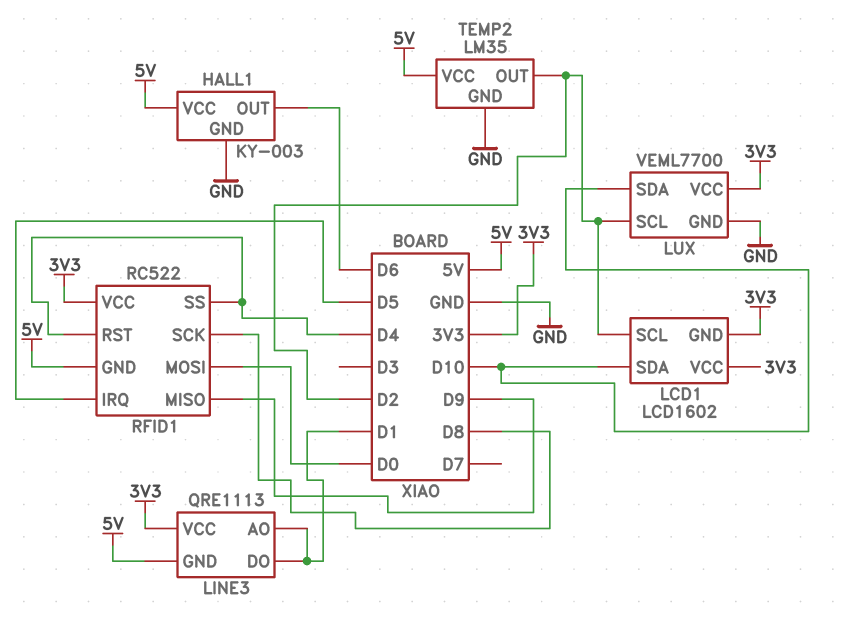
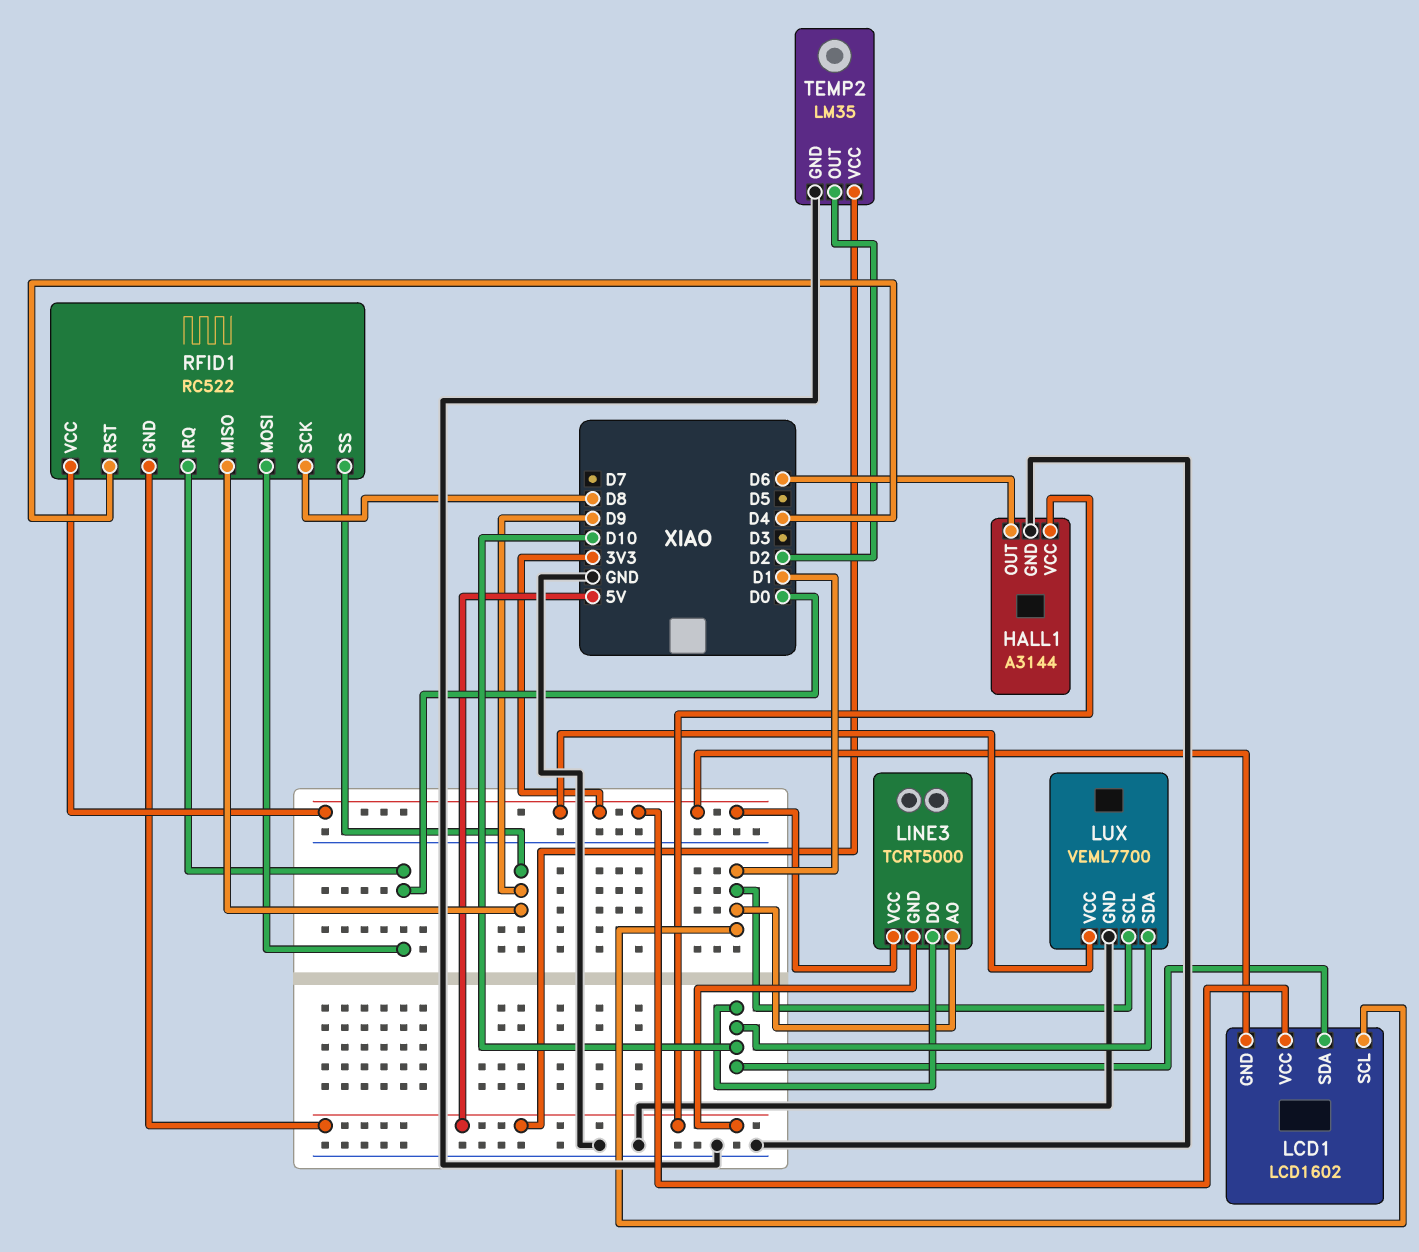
HALL1: KY-003 -> A3144
LCD1 pin SCL: D2 -> D1
LINE3: QRE1113 -> TCRT5000
LINE3 pin DO: D1 -> D10
LUX pin SCL: D2 -> D1
RFID1 pin IRQ: D5 -> D0
RFID1 pin SS: D4 -> D9

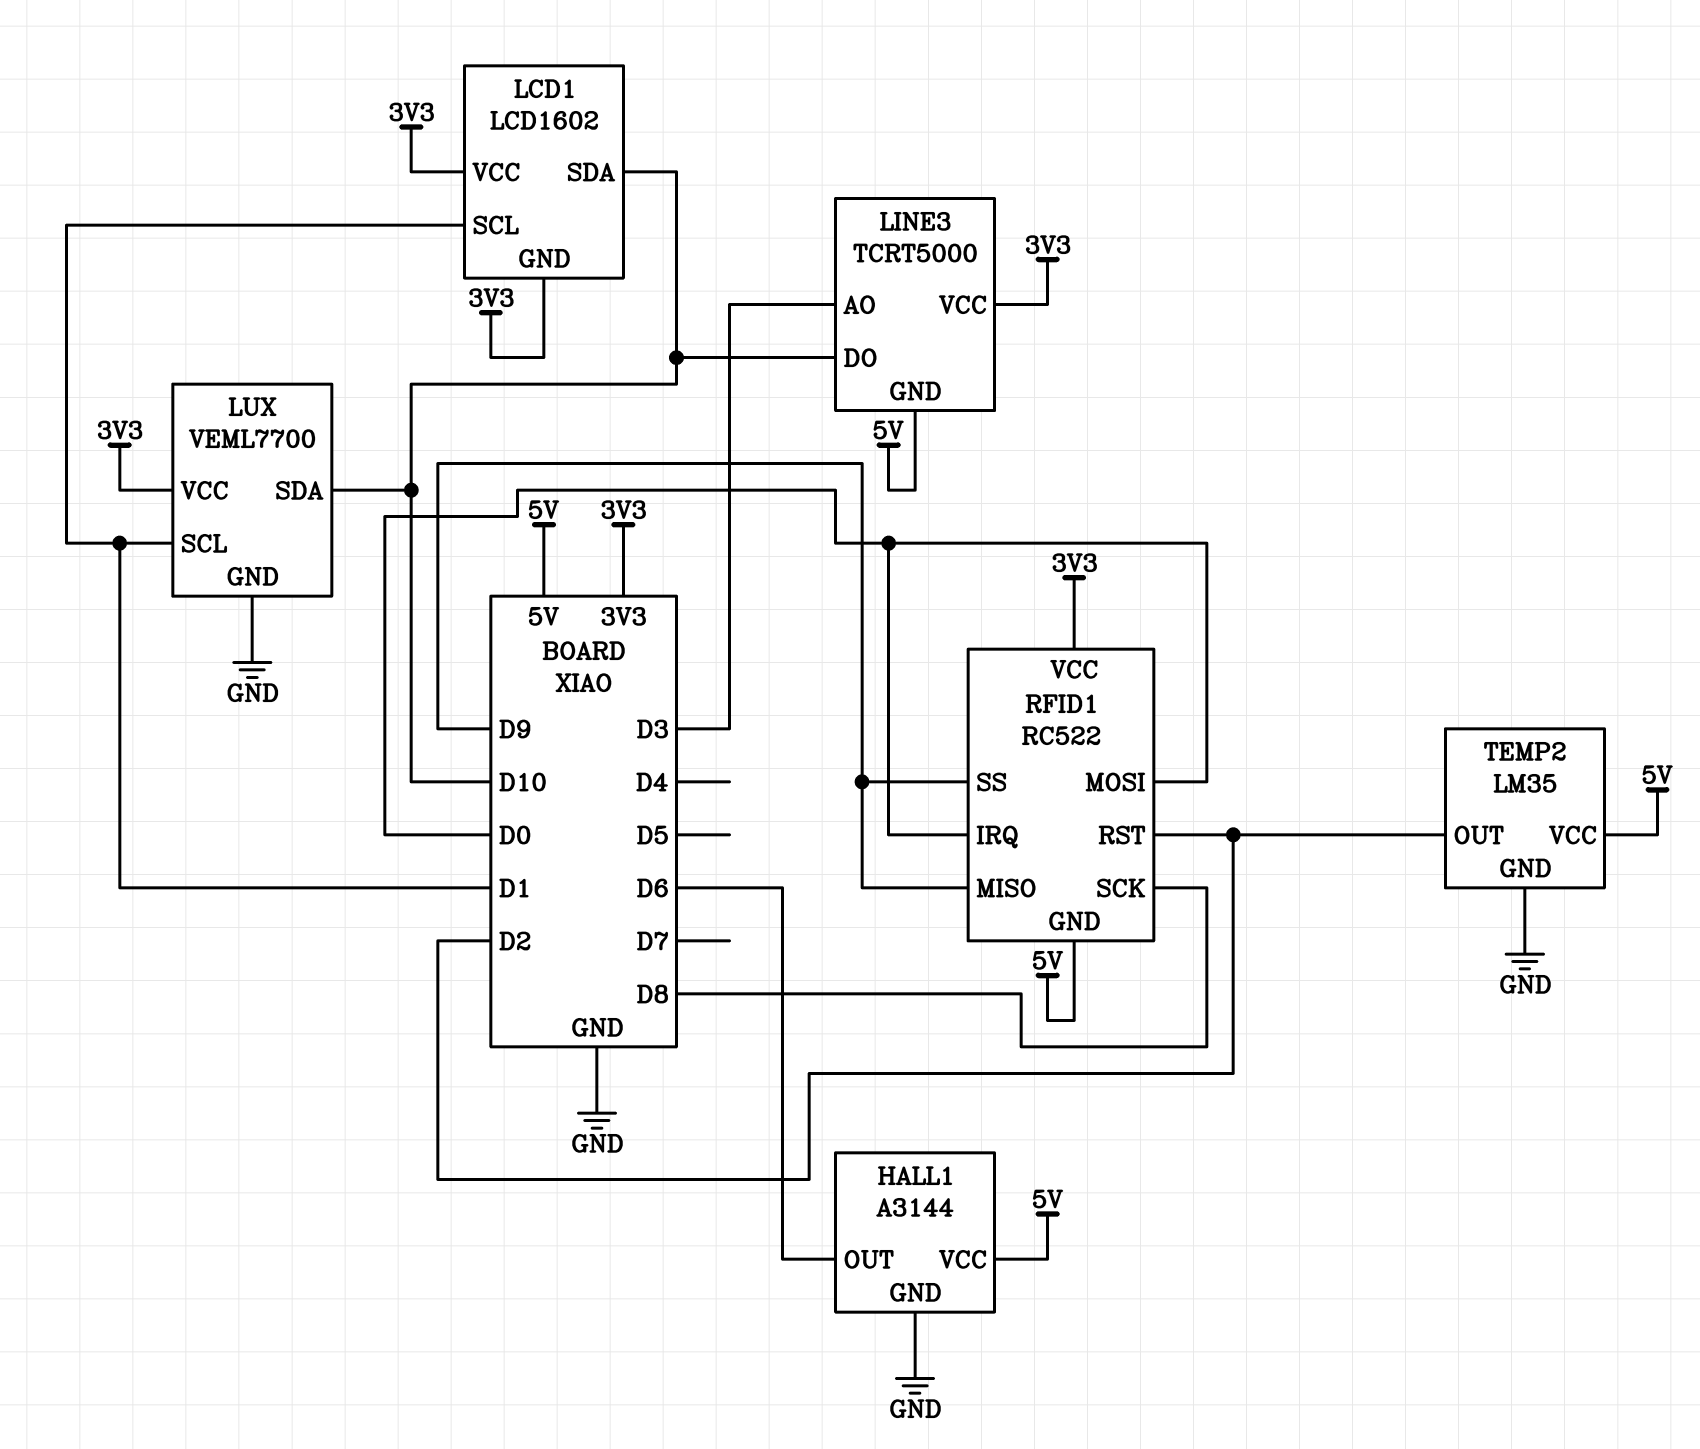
LINE3 pin AO: D1 -> D3
RFID1 pin RST: D4 -> D2

